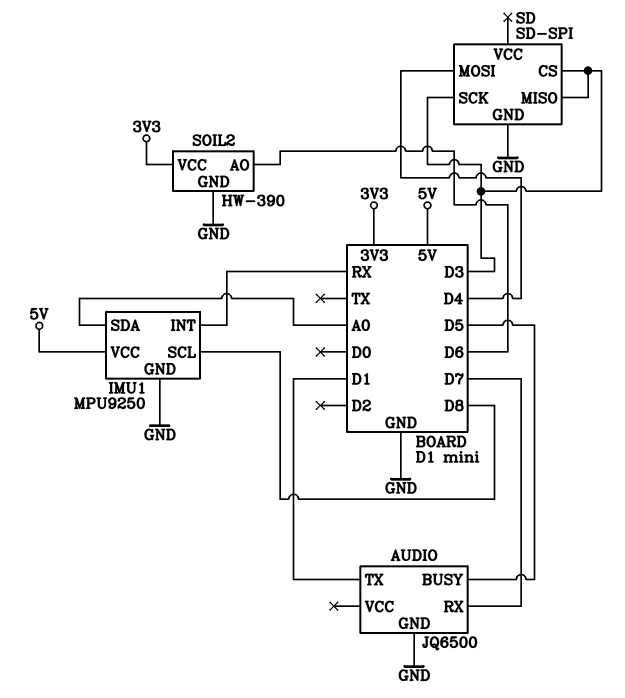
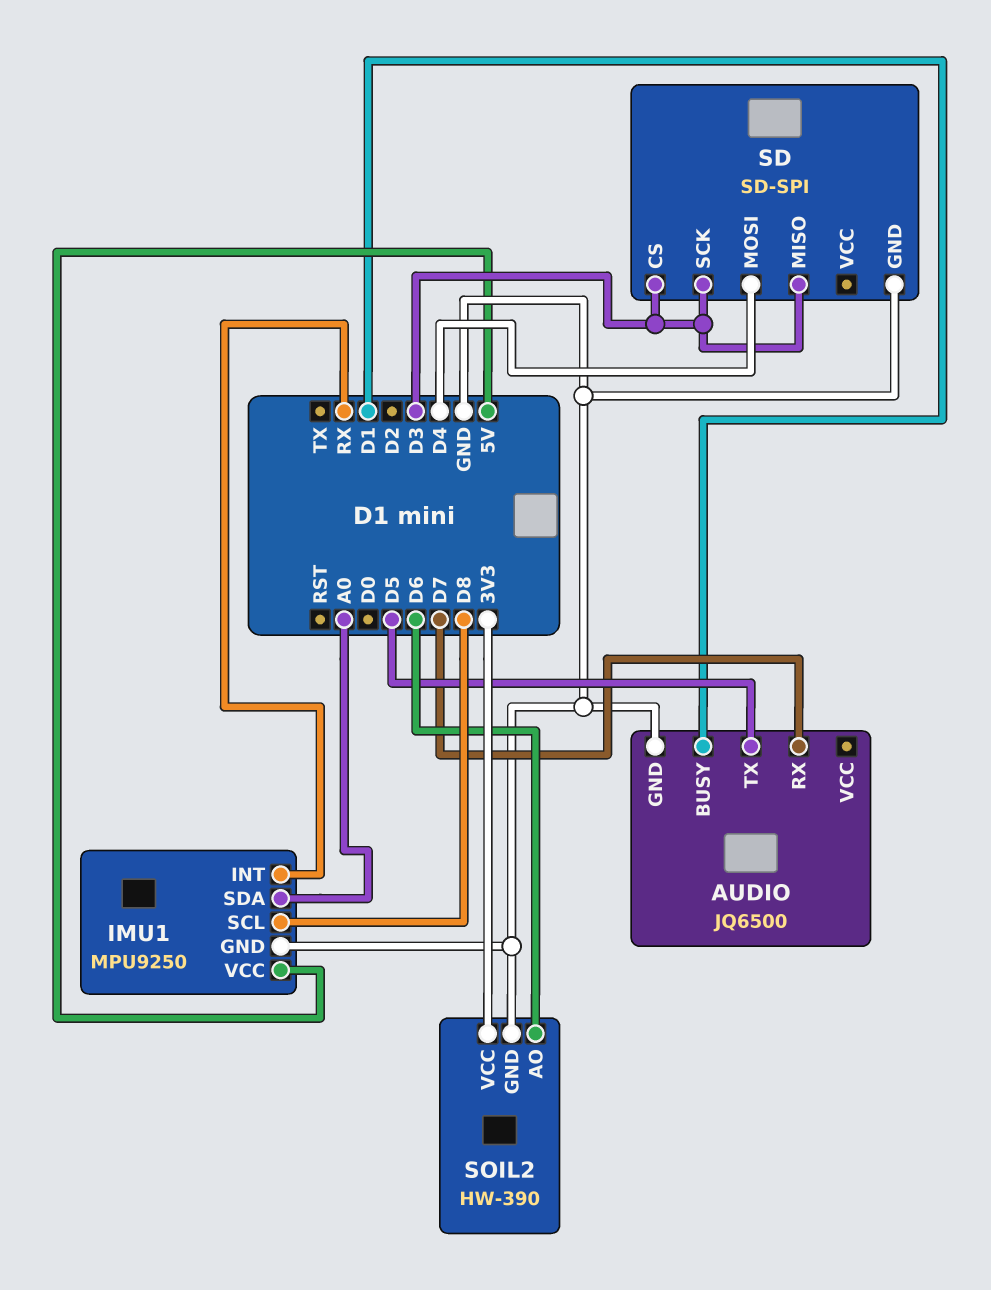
AUDIO pin BUSY: D5 -> D1
AUDIO pin TX: D1 -> D5

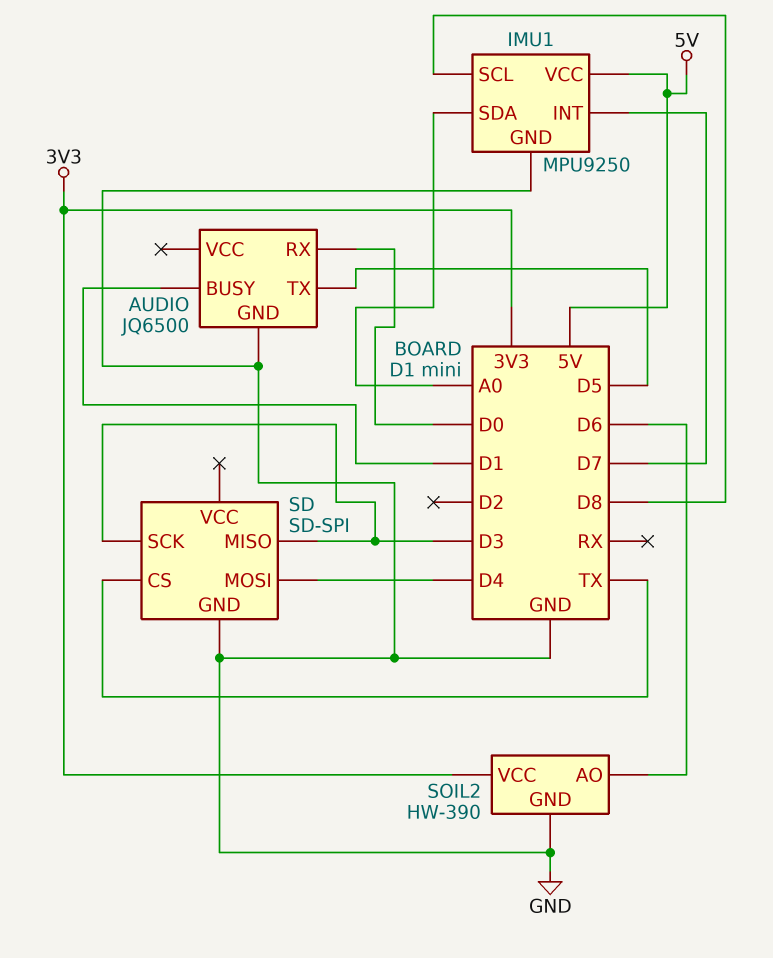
AUDIO pin RX: D7 -> D0
IMU1 pin INT: RX -> D7
SD pin CS: D3 -> TX

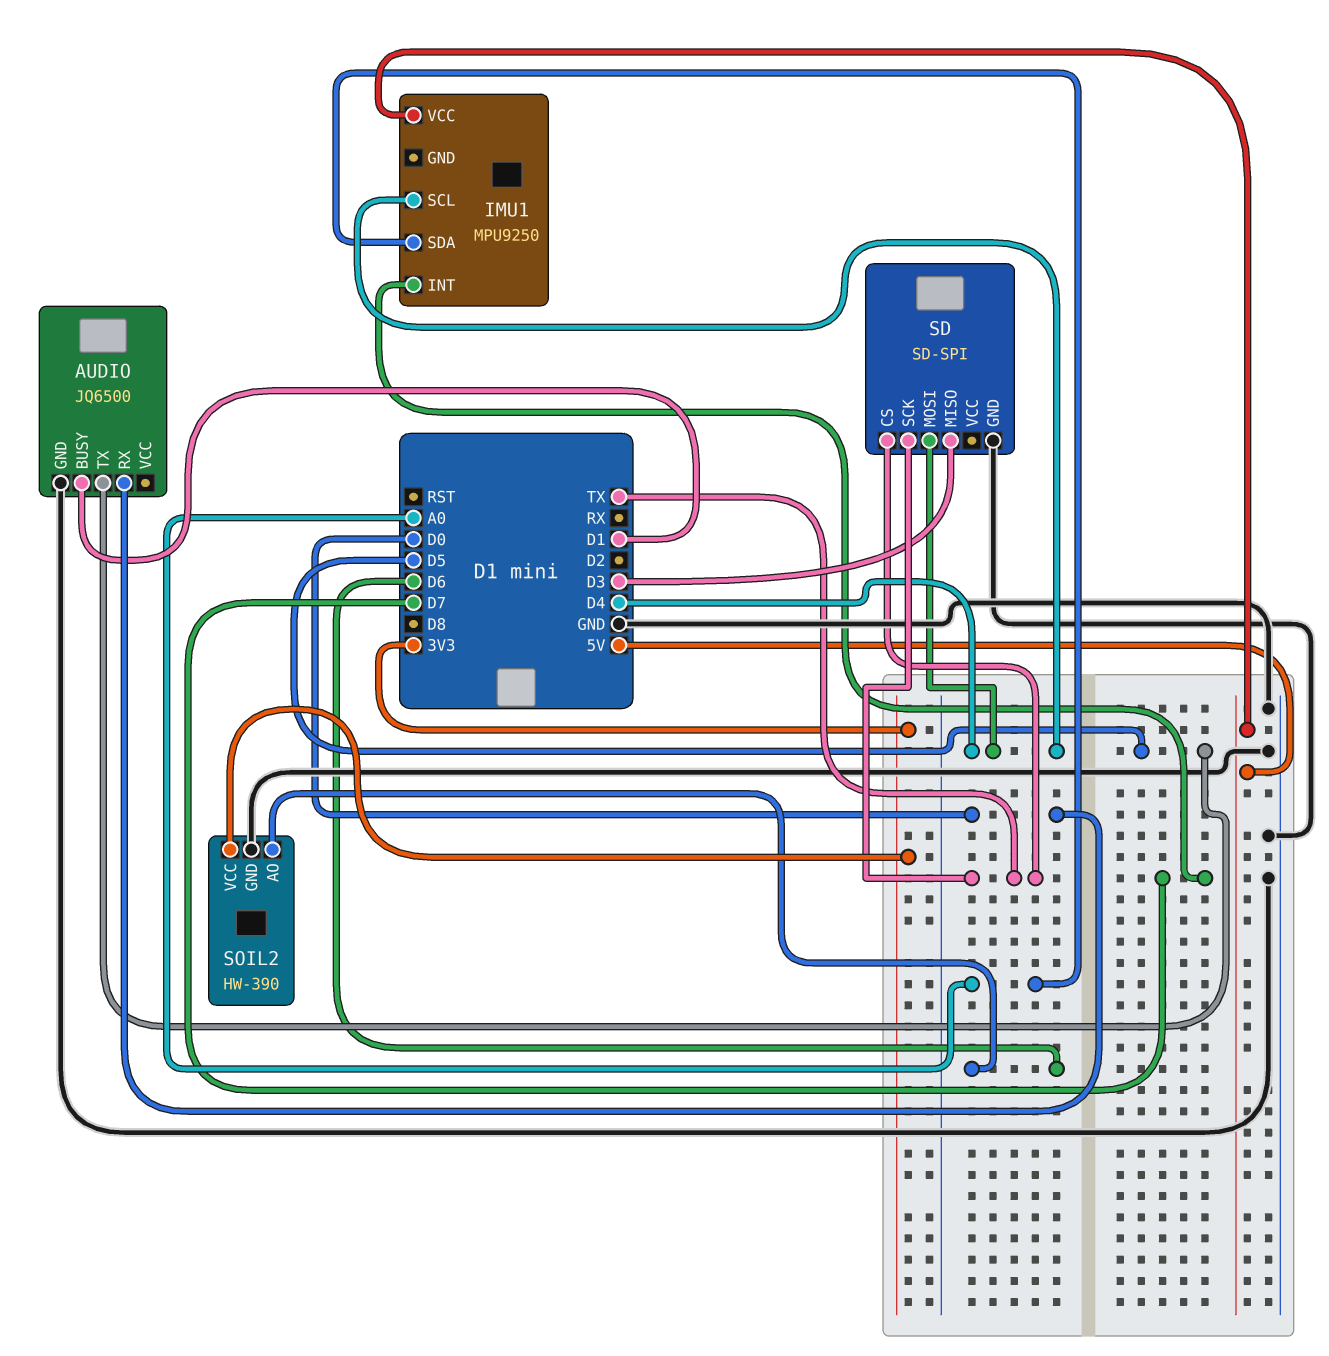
IMU1 pin GND: GND -> none
IMU1 pin SCL: D8 -> D4
SD pin SCK: D3 -> TX

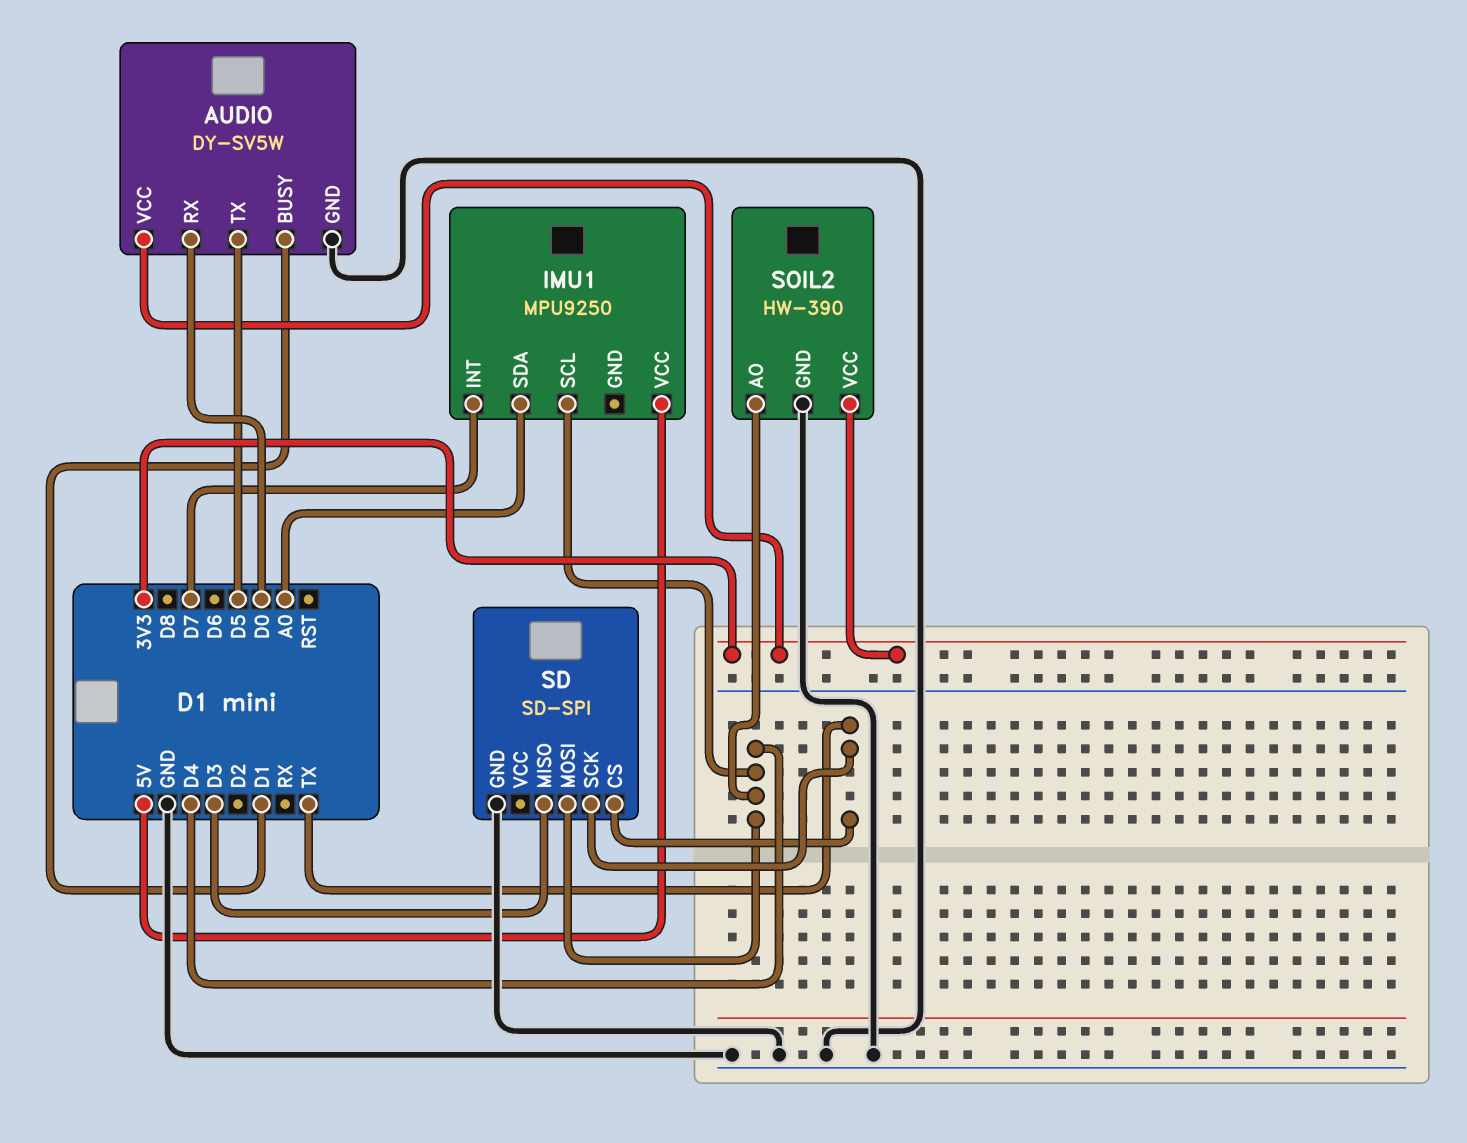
AUDIO: JQ6500 -> DY-SV5W
AUDIO pin VCC: none -> 3V3
SOIL2 pin AO: D6 -> D4

